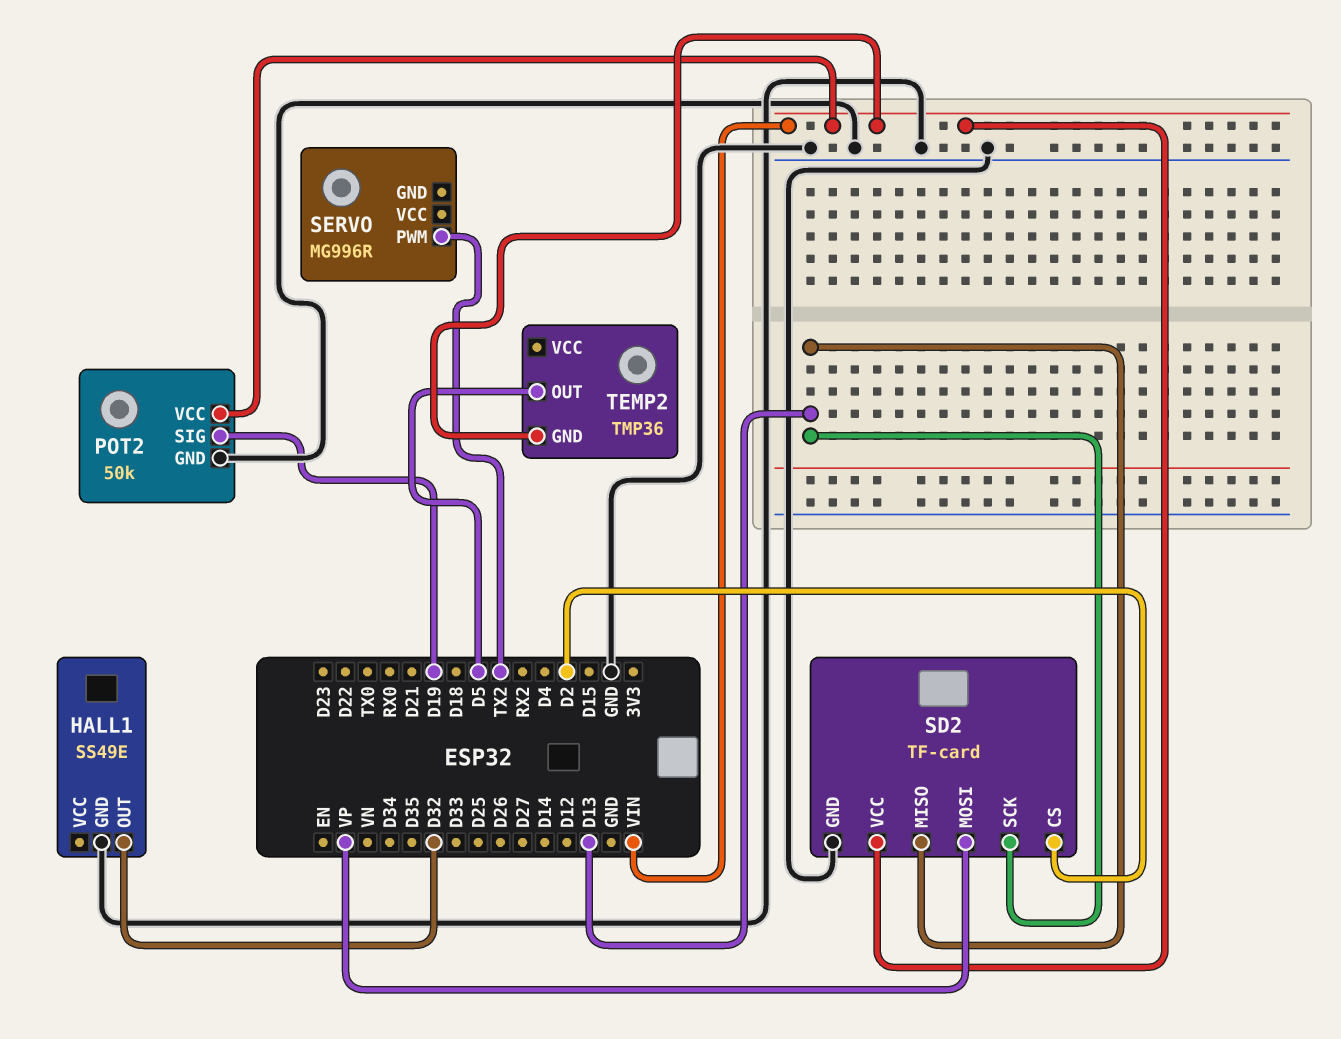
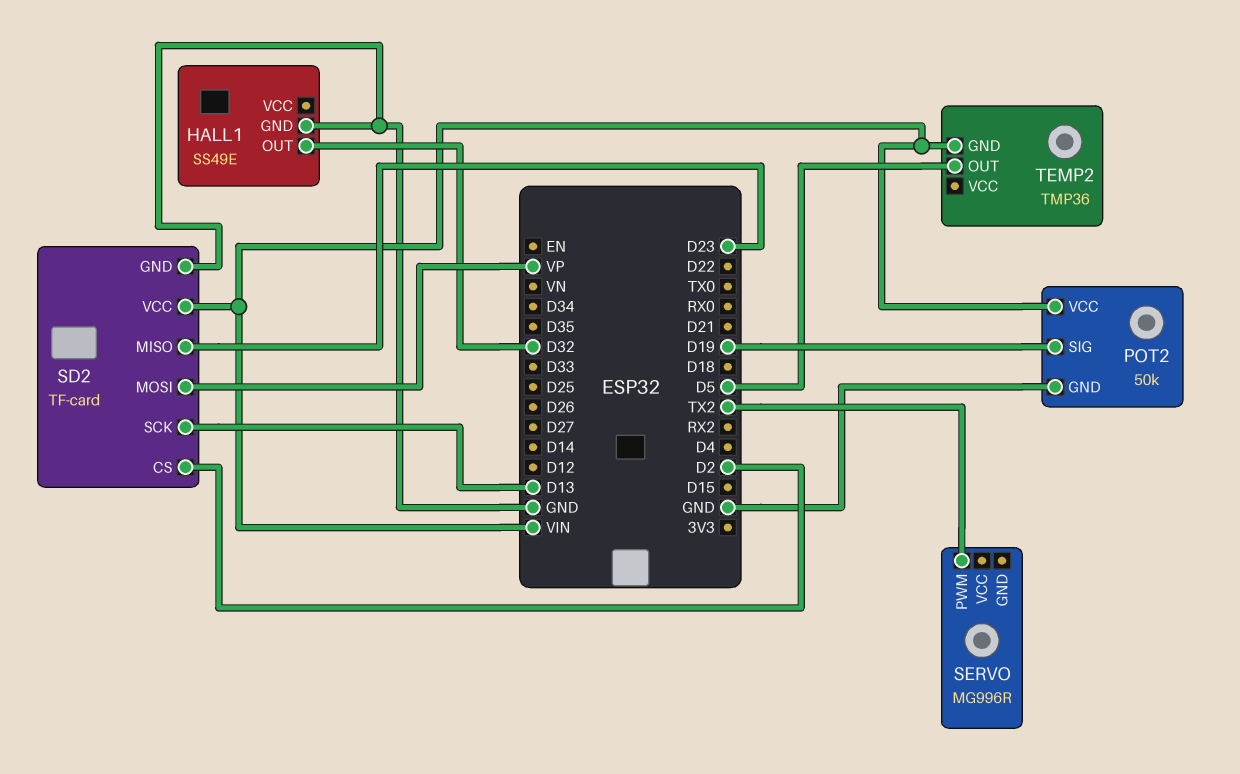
SD2 pin MISO: D13 -> D23

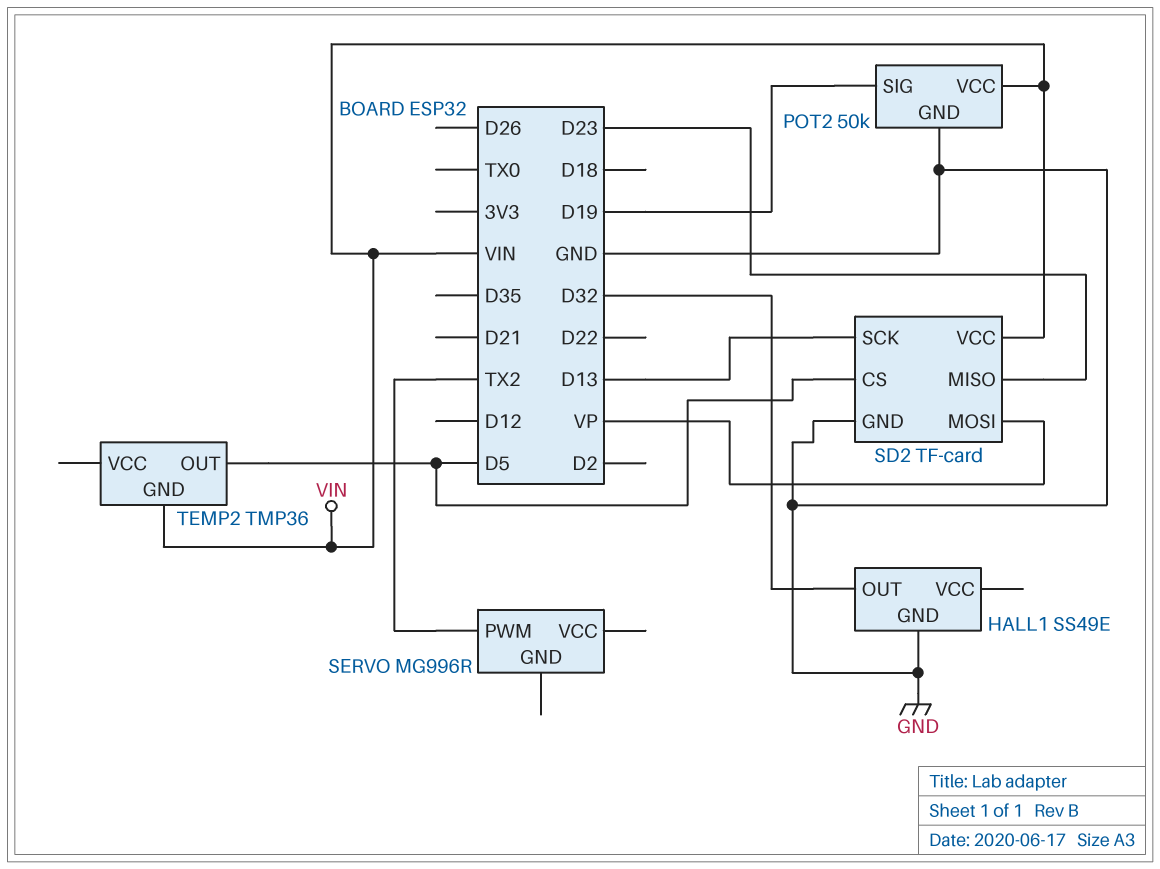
SD2 pin CS: D2 -> D5

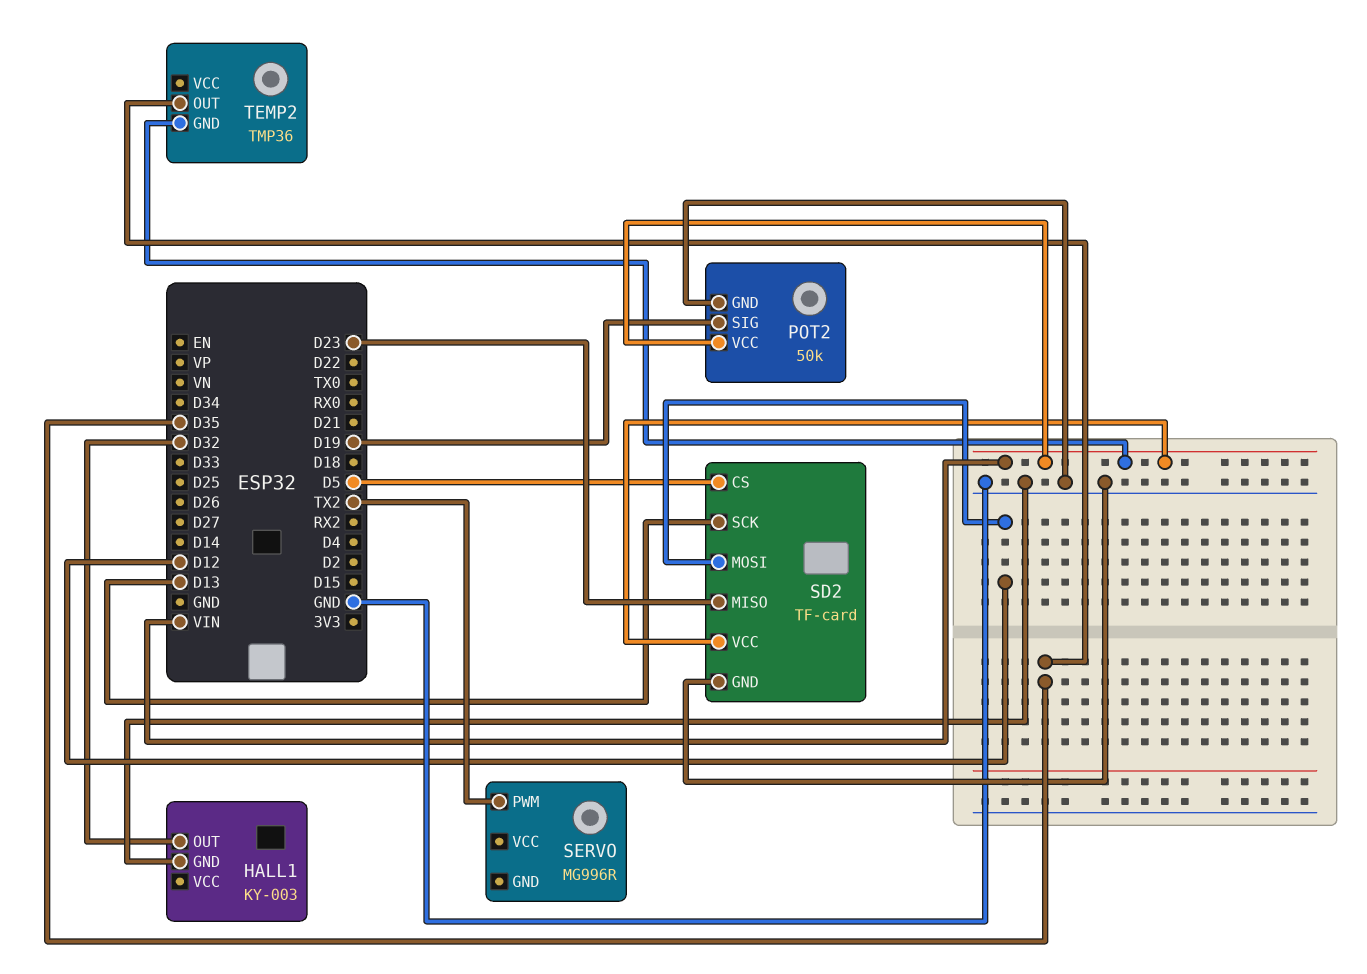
HALL1: SS49E -> KY-003
SD2 pin MOSI: VP -> D12
TEMP2 pin OUT: D5 -> D35

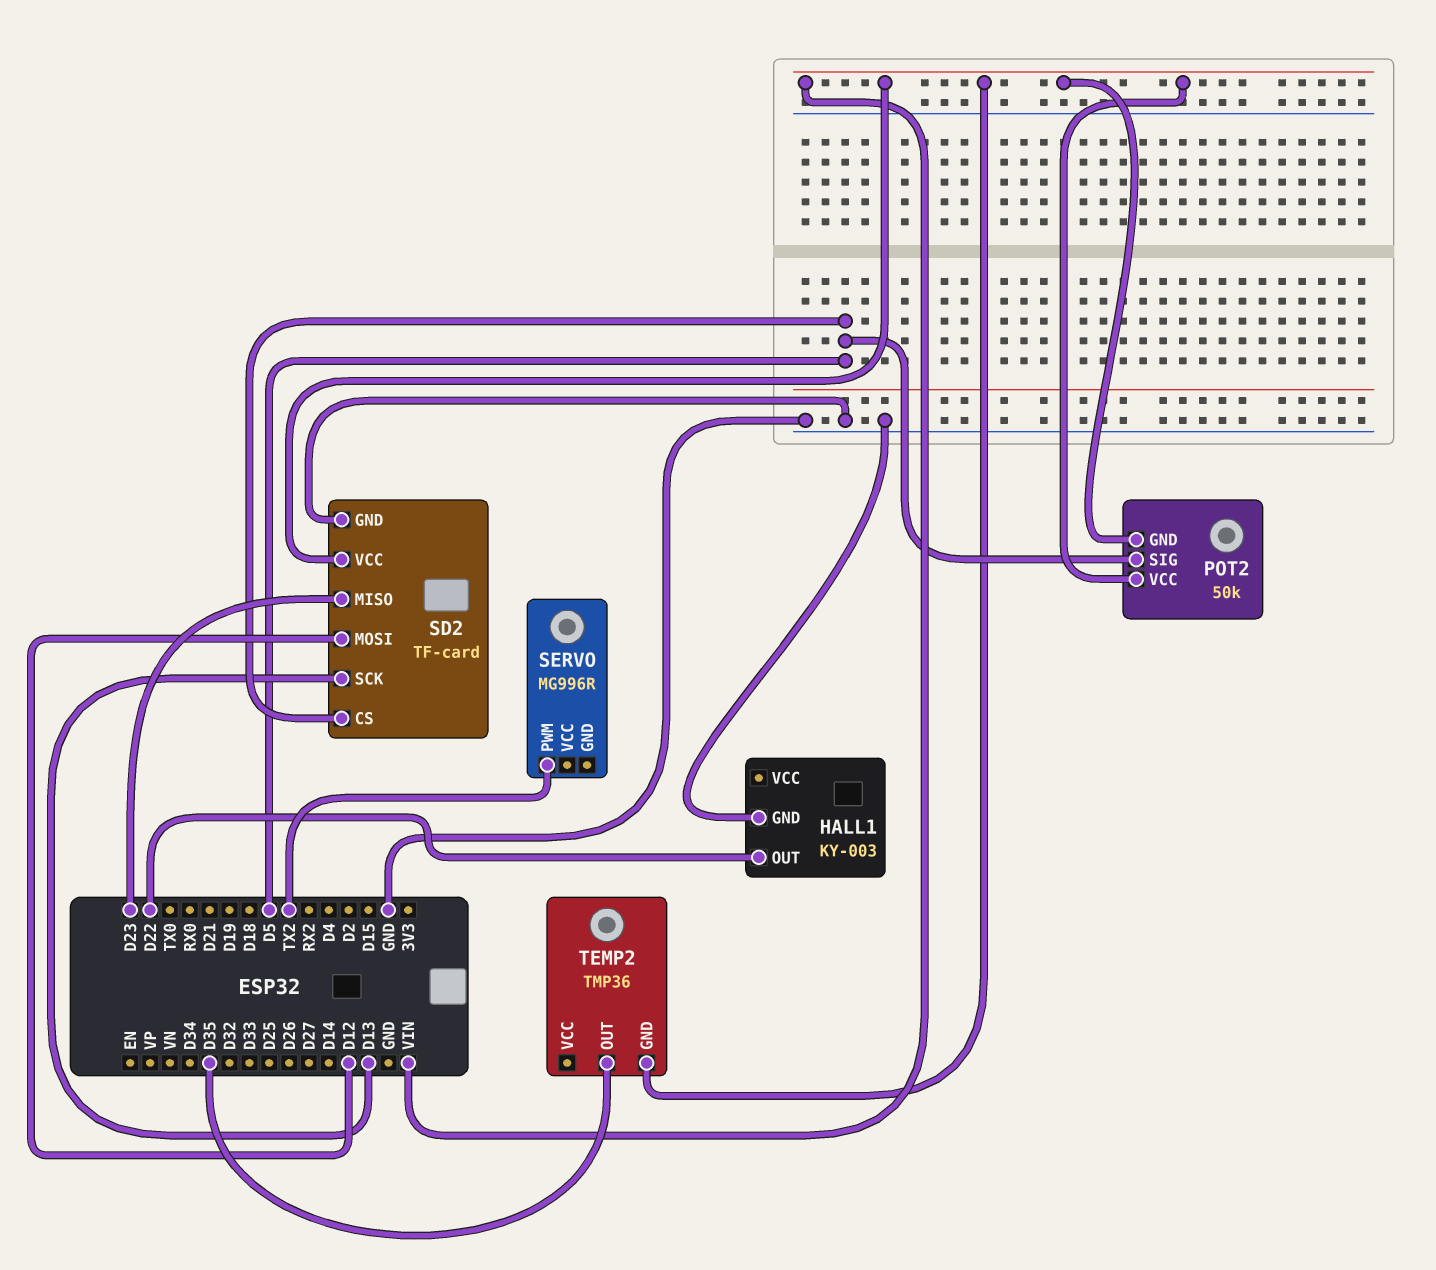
HALL1 pin OUT: D32 -> D22
POT2 pin GND: GND -> VIN
POT2 pin SIG: D19 -> D5

